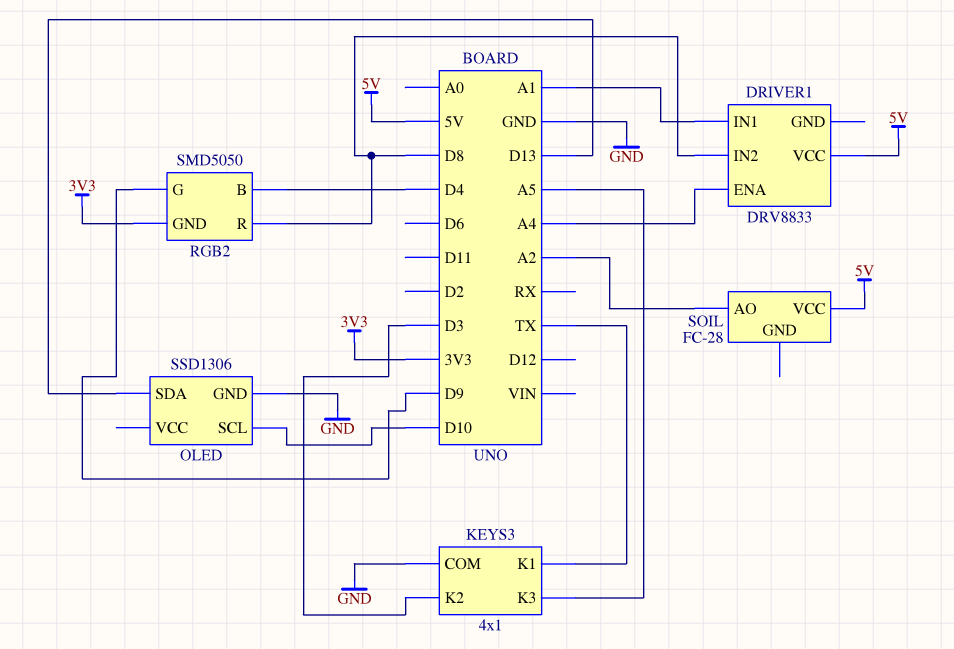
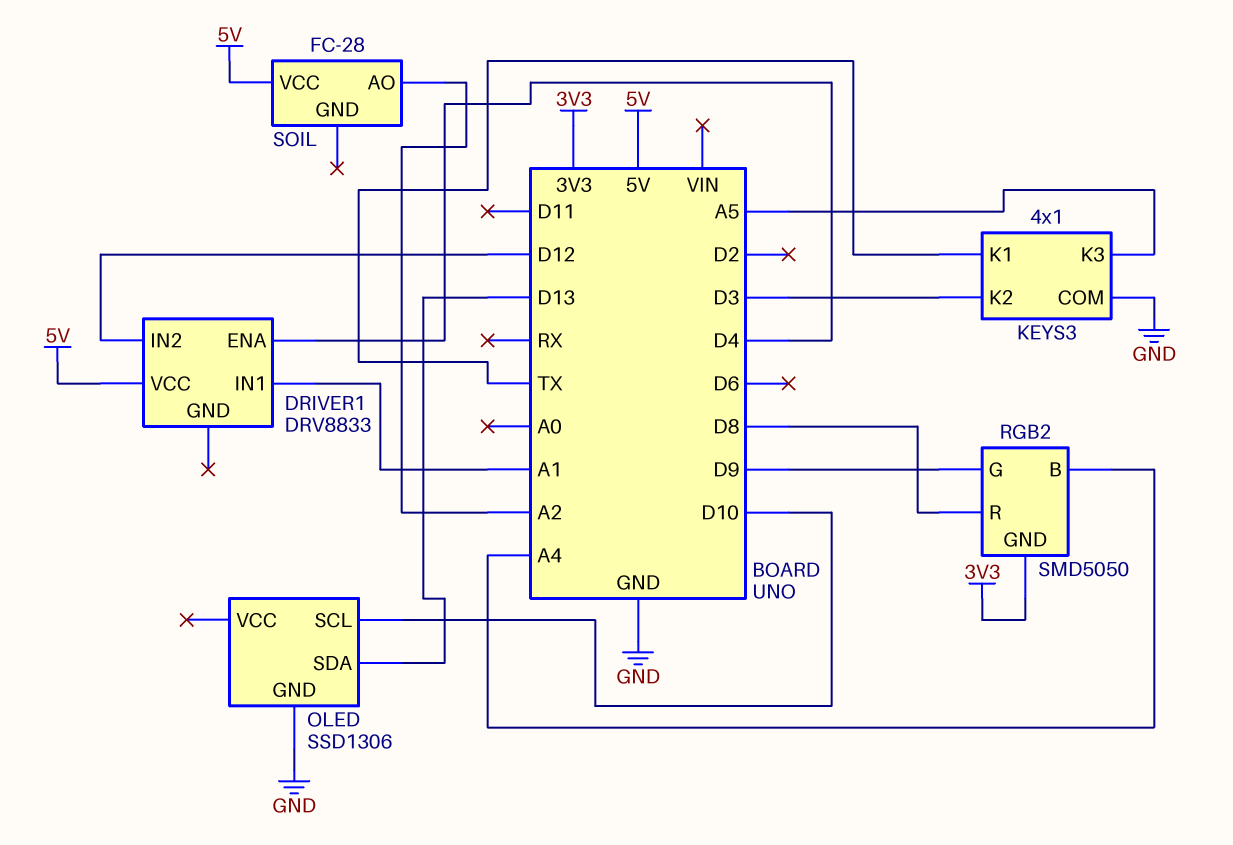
DRIVER1 pin ENA: A4 -> D4
DRIVER1 pin IN2: D8 -> D12
RGB2 pin B: D4 -> A4

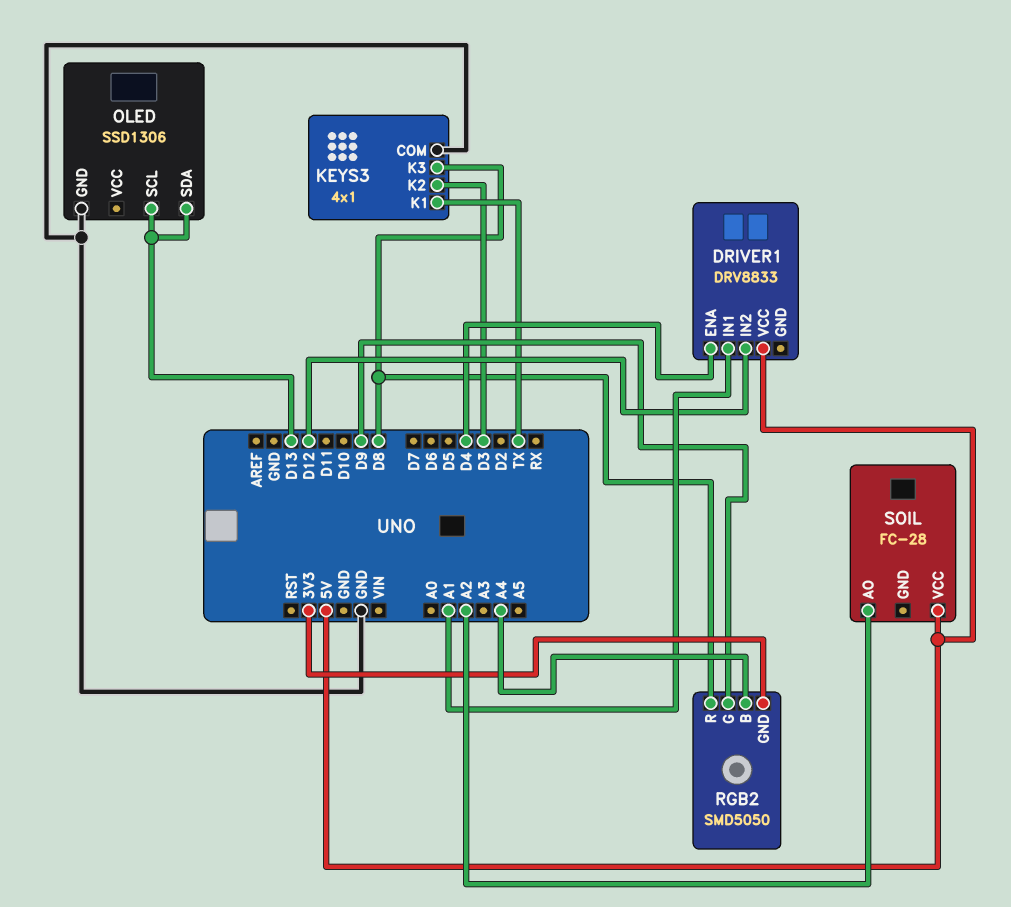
KEYS3 pin K3: A5 -> D8
OLED pin SCL: D10 -> D13

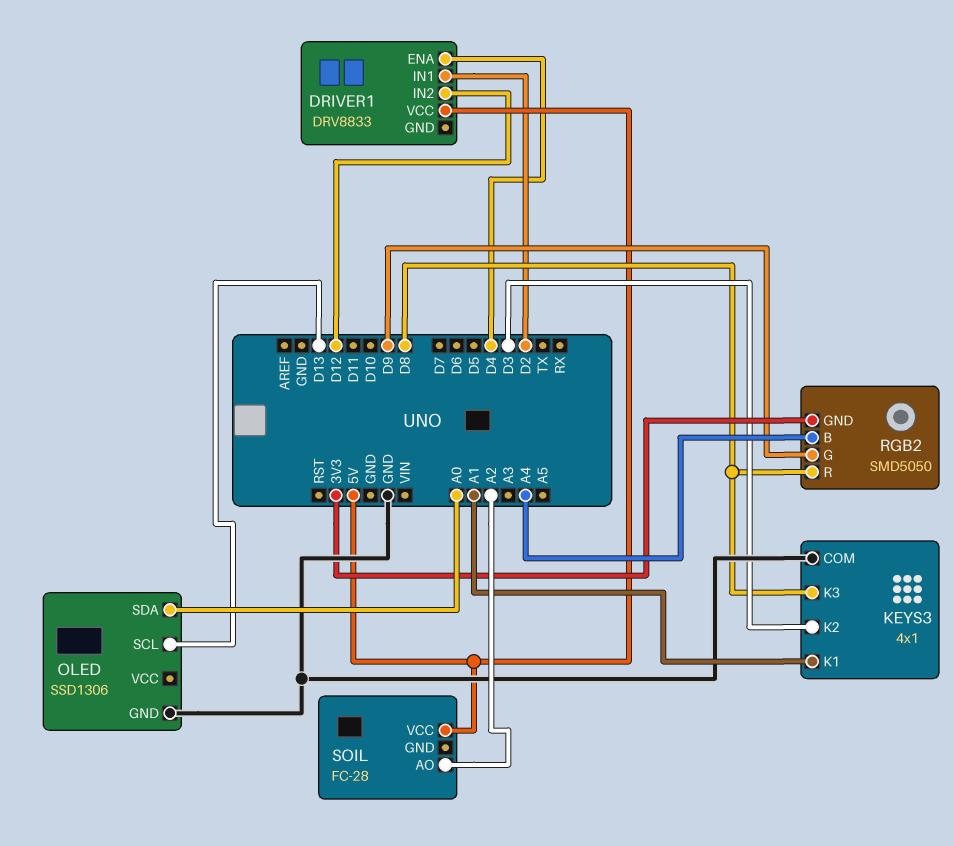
DRIVER1 pin IN1: A1 -> D2
KEYS3 pin K1: TX -> A1
OLED pin SDA: D13 -> A0

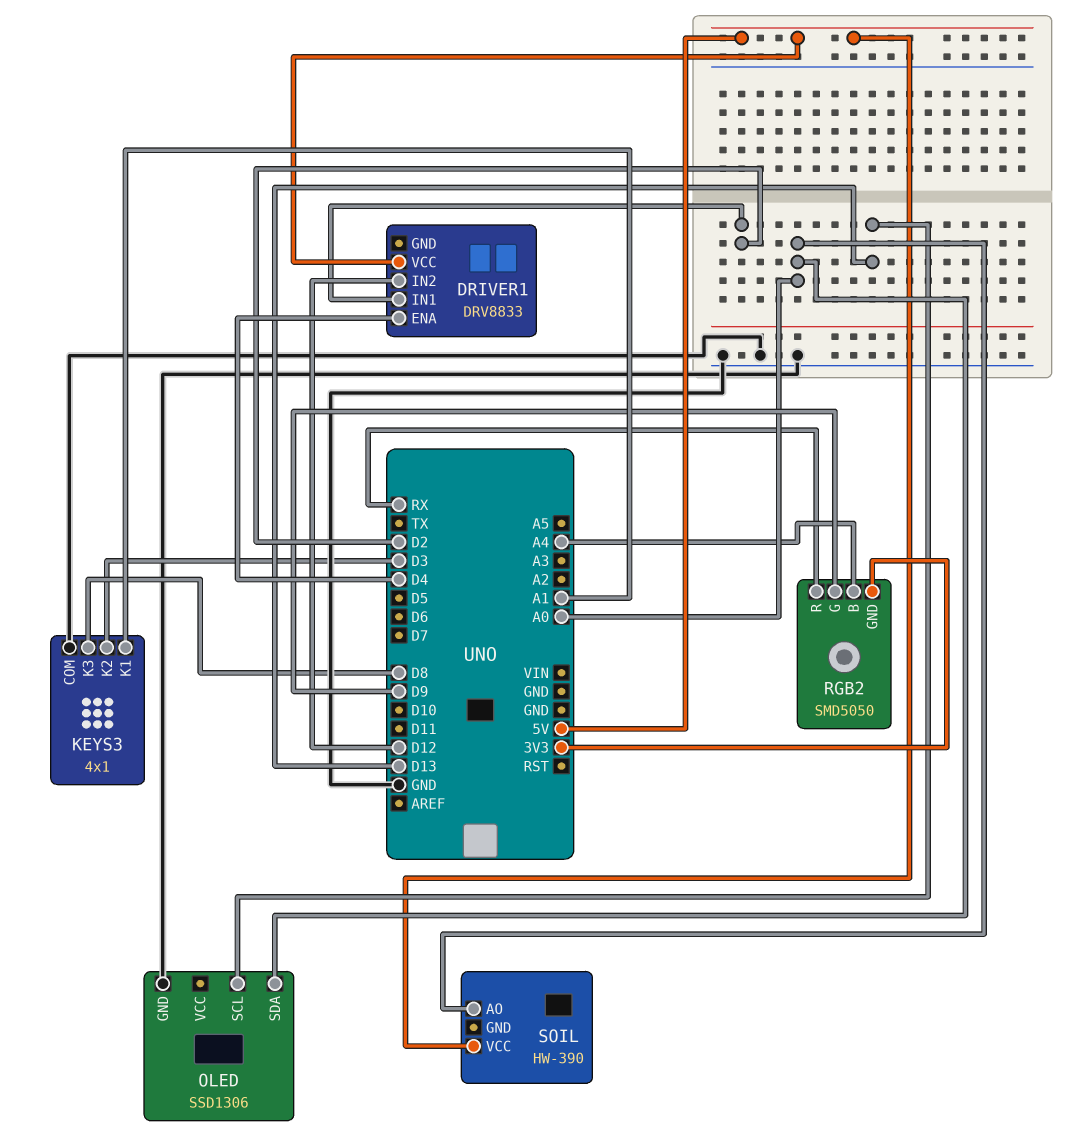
RGB2 pin R: D8 -> RX
SOIL: FC-28 -> HW-390
SOIL pin AO: A2 -> A0

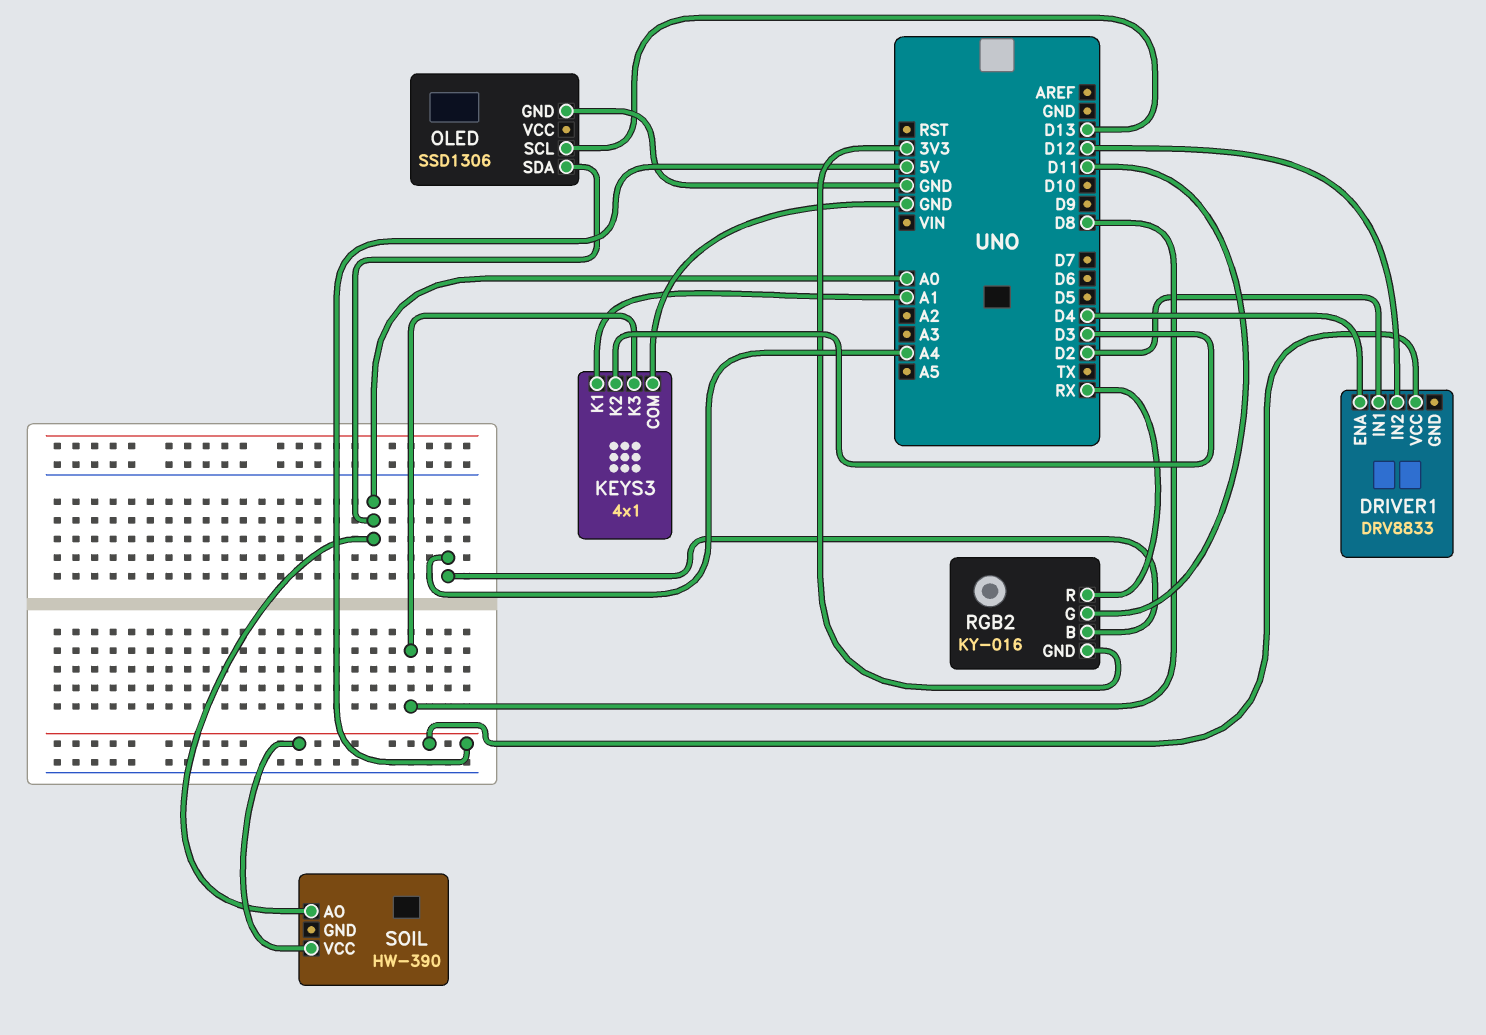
RGB2: SMD5050 -> KY-016
RGB2 pin G: D9 -> D11

